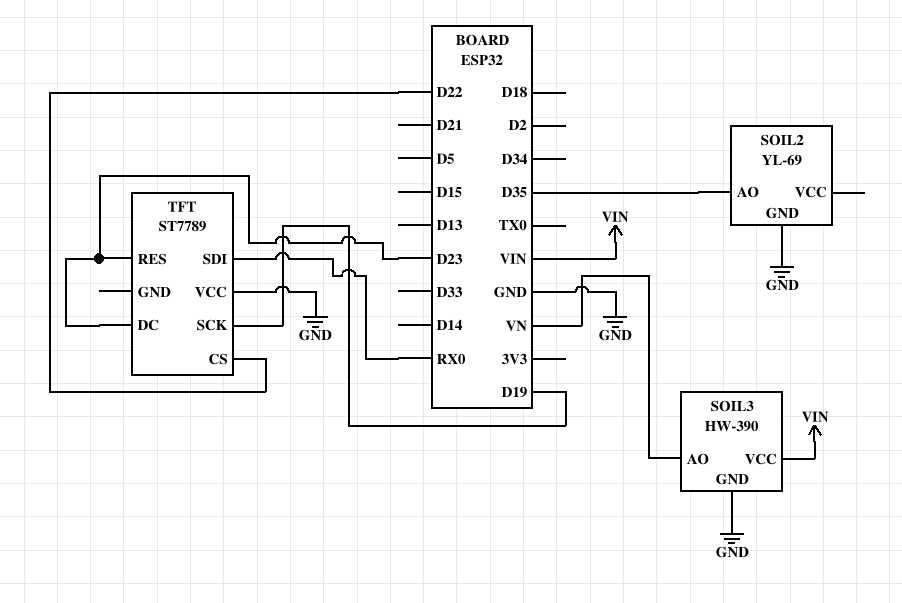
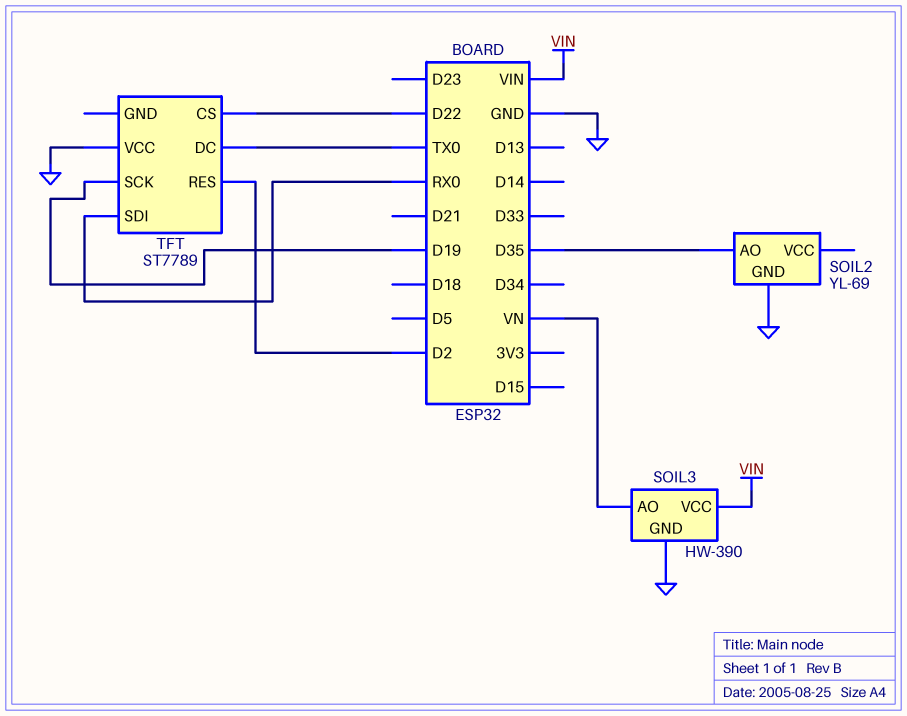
TFT pin DC: D23 -> TX0
TFT pin RES: D23 -> D2

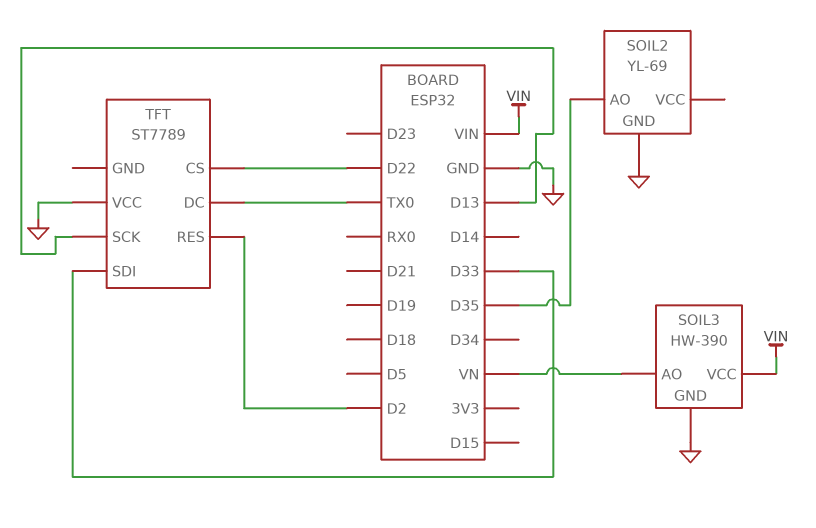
TFT pin SCK: D19 -> D13
TFT pin SDI: RX0 -> D33

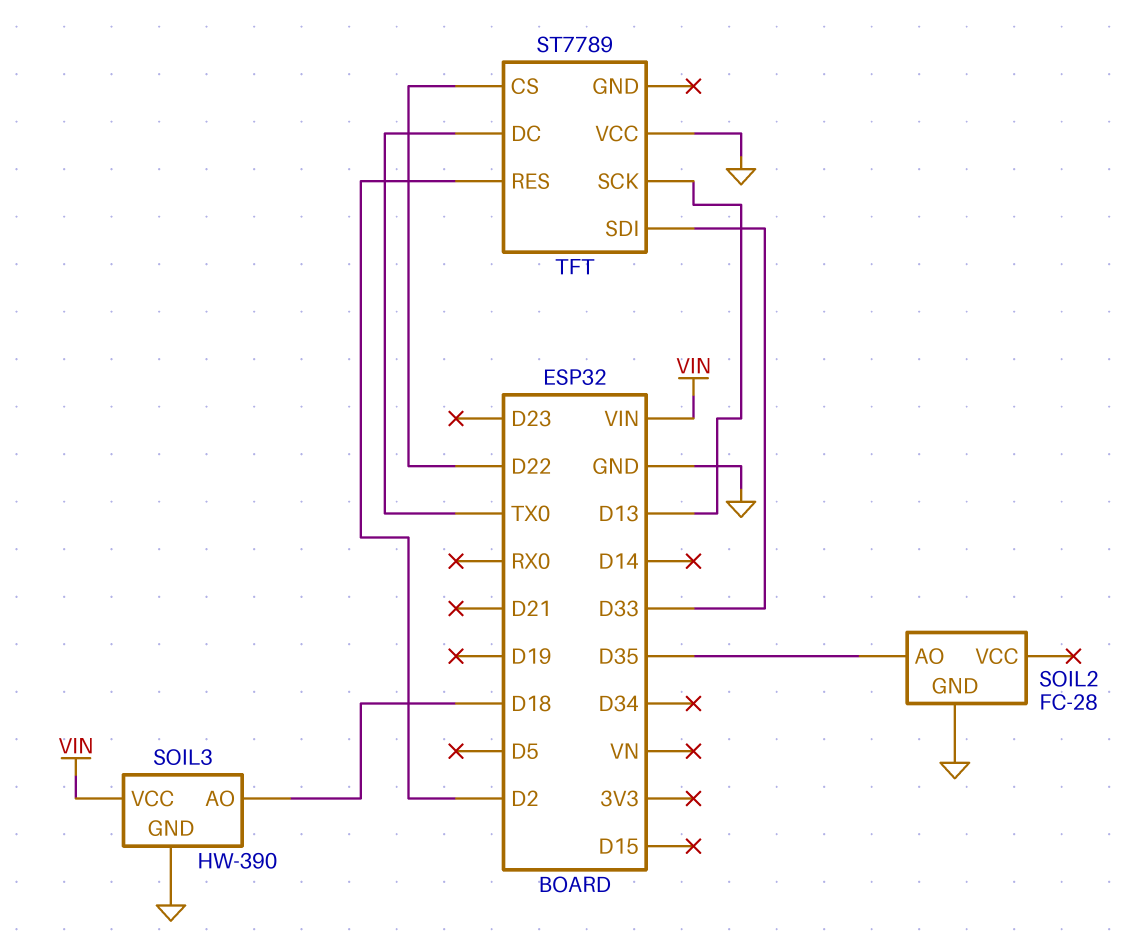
SOIL2: YL-69 -> FC-28
SOIL3 pin AO: VN -> D18

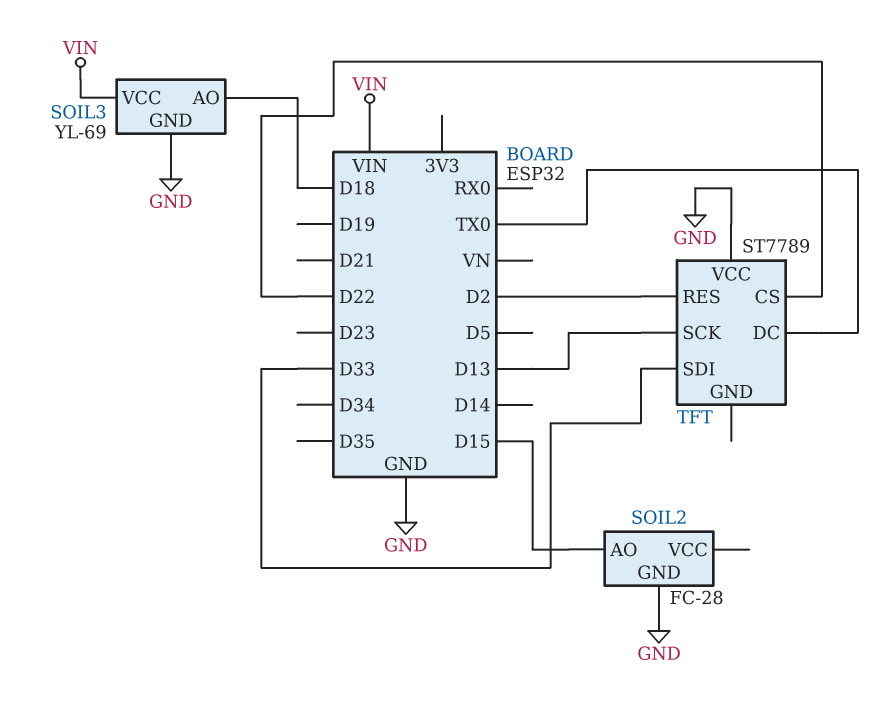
SOIL2 pin AO: D35 -> D15
SOIL3: HW-390 -> YL-69

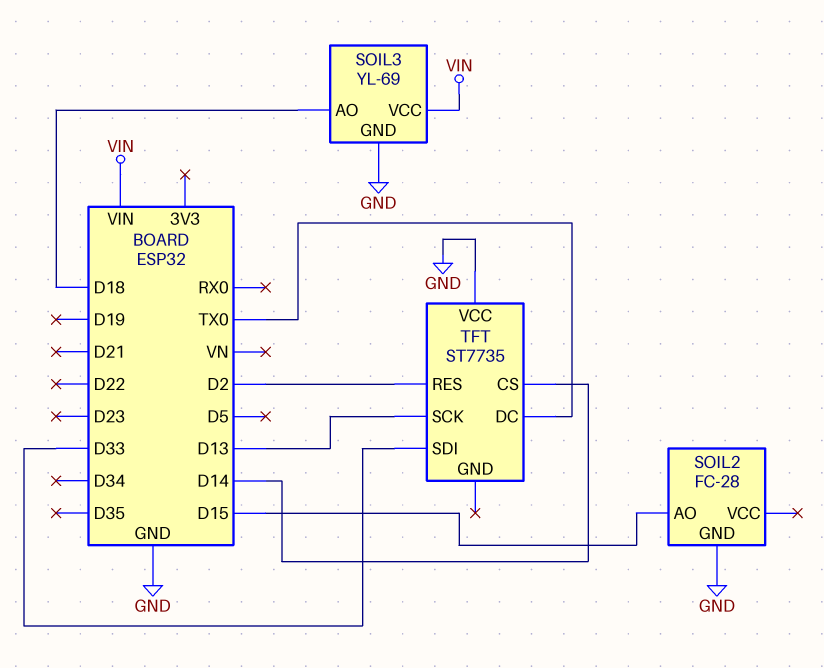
TFT: ST7789 -> ST7735
TFT pin CS: D22 -> D14

